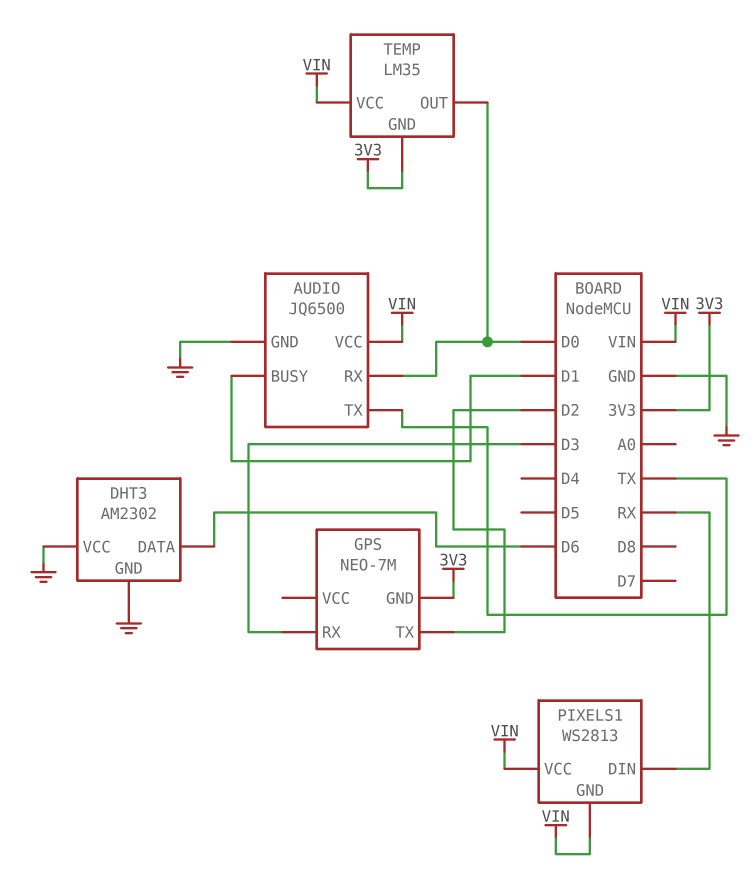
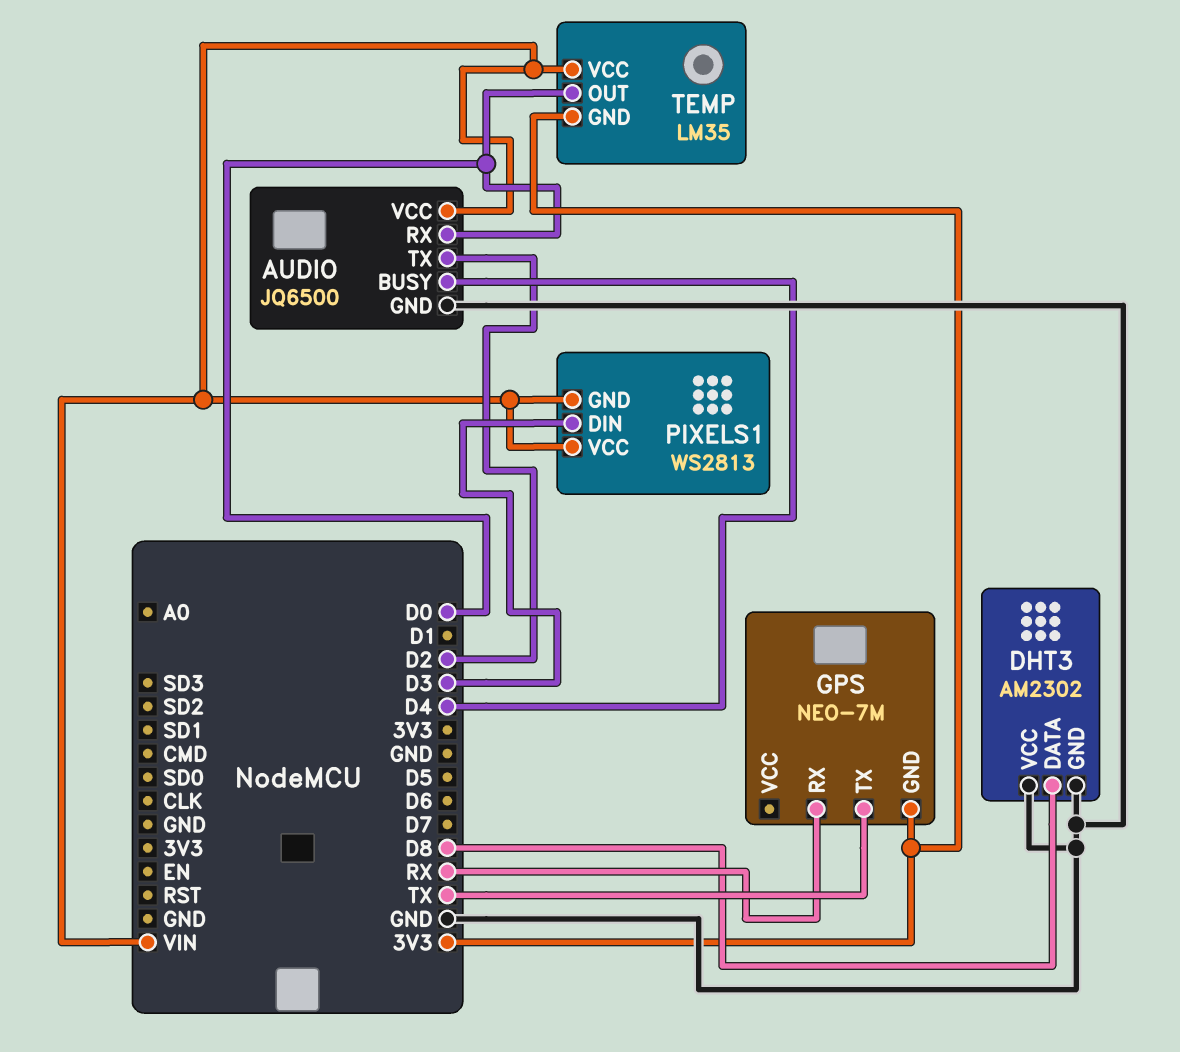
AUDIO pin BUSY: D1 -> D4
AUDIO pin TX: TX -> D2
DHT3 pin DATA: D6 -> D8
GPS pin RX: D3 -> RX
GPS pin TX: D2 -> TX
PIXELS1 pin DIN: RX -> D3

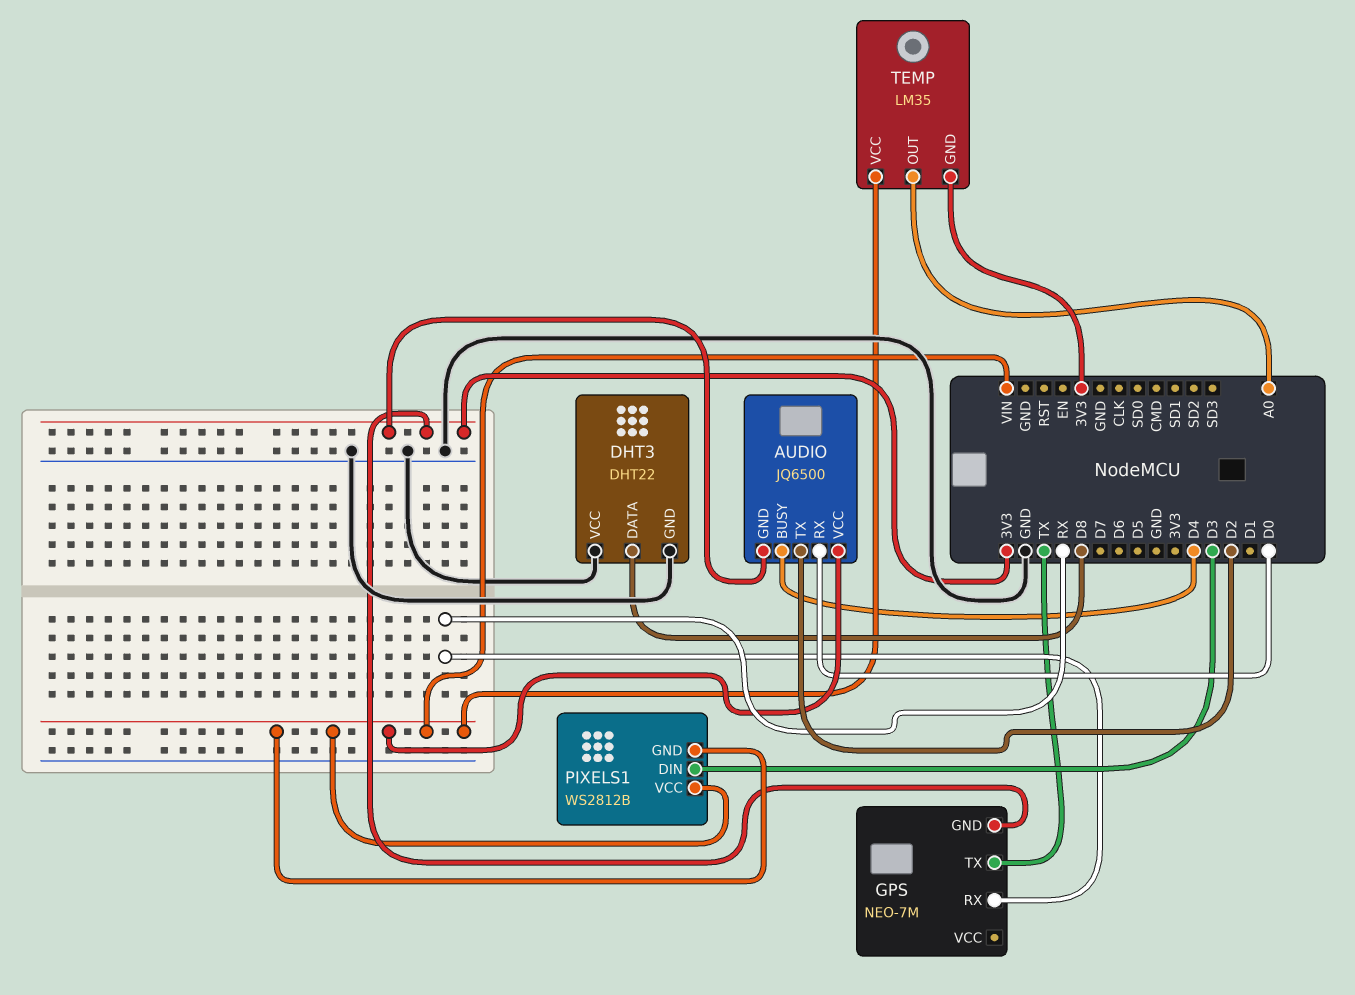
AUDIO pin GND: GND -> 3V3
DHT3: AM2302 -> DHT22
PIXELS1: WS2813 -> WS2812B
TEMP pin OUT: D0 -> A0

